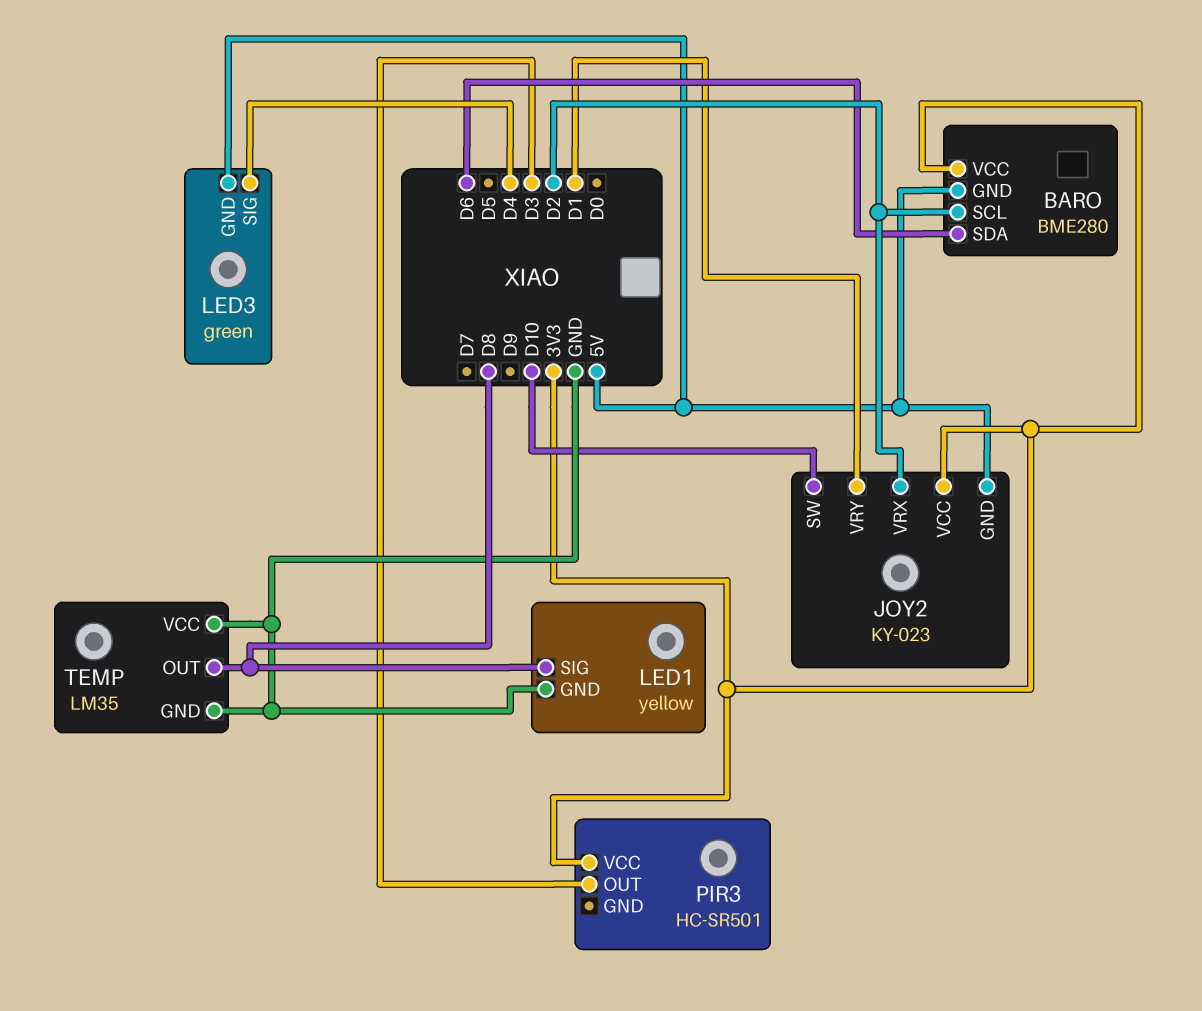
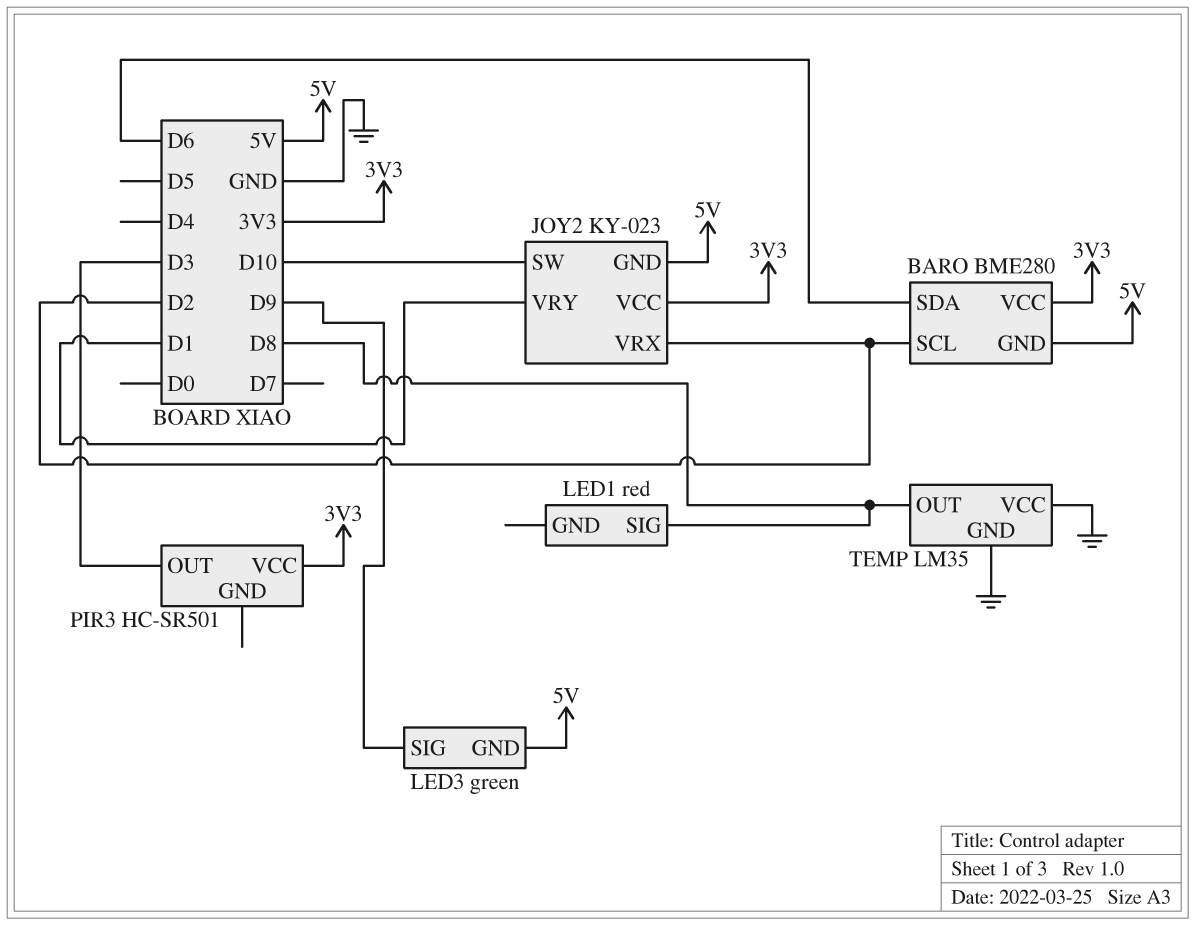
LED1: yellow -> red
LED1 pin GND: GND -> none
LED3 pin SIG: D4 -> D9

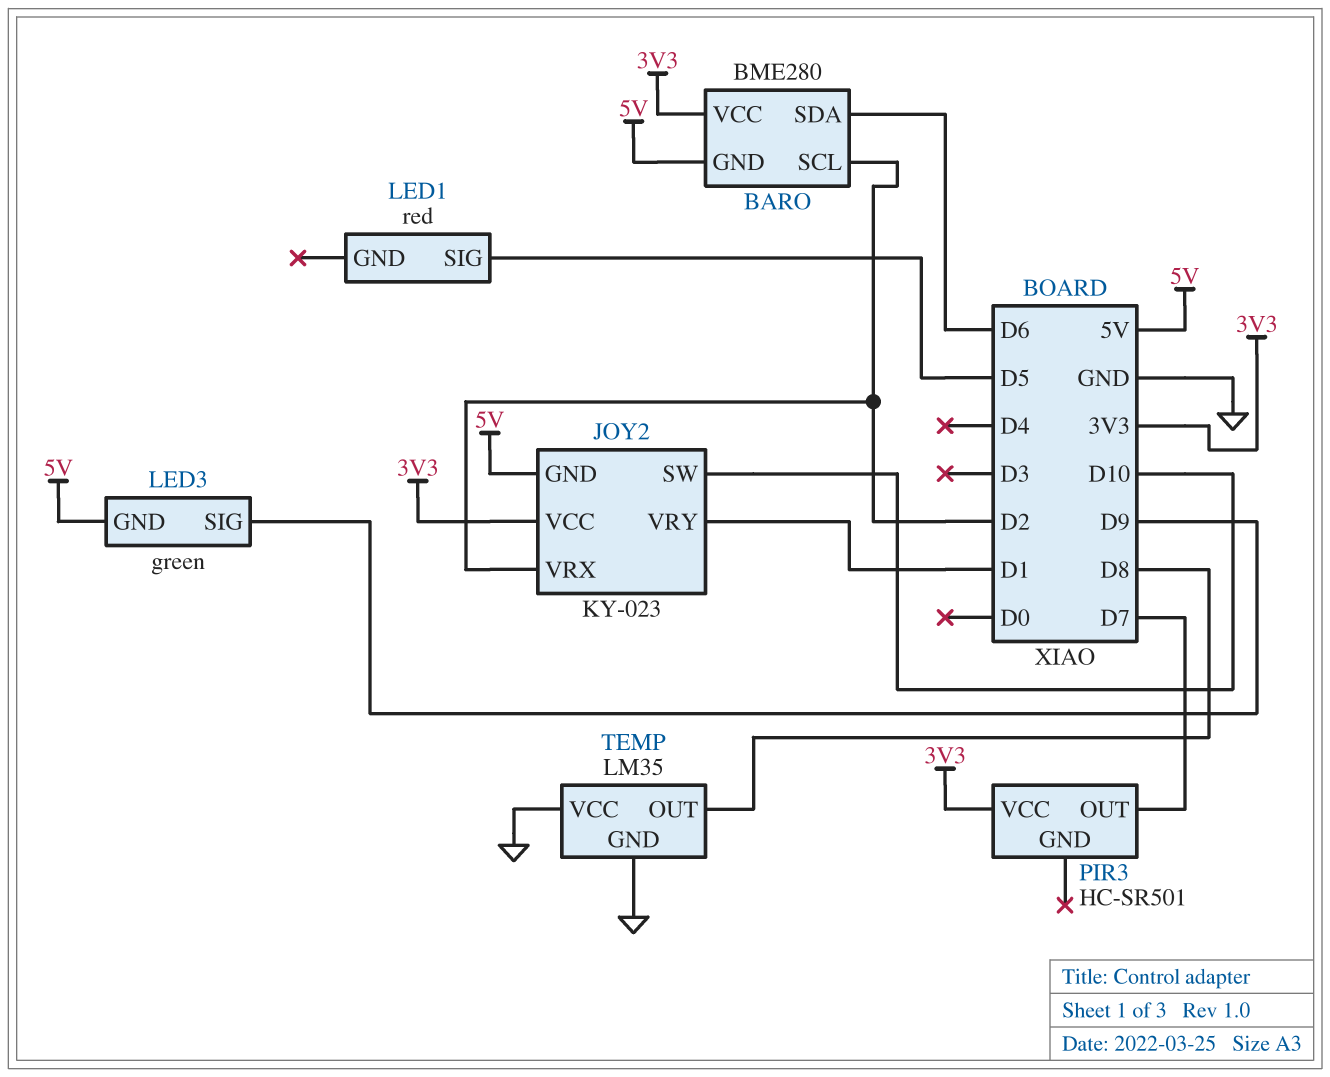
LED1 pin SIG: D8 -> D5
PIR3 pin OUT: D3 -> D7

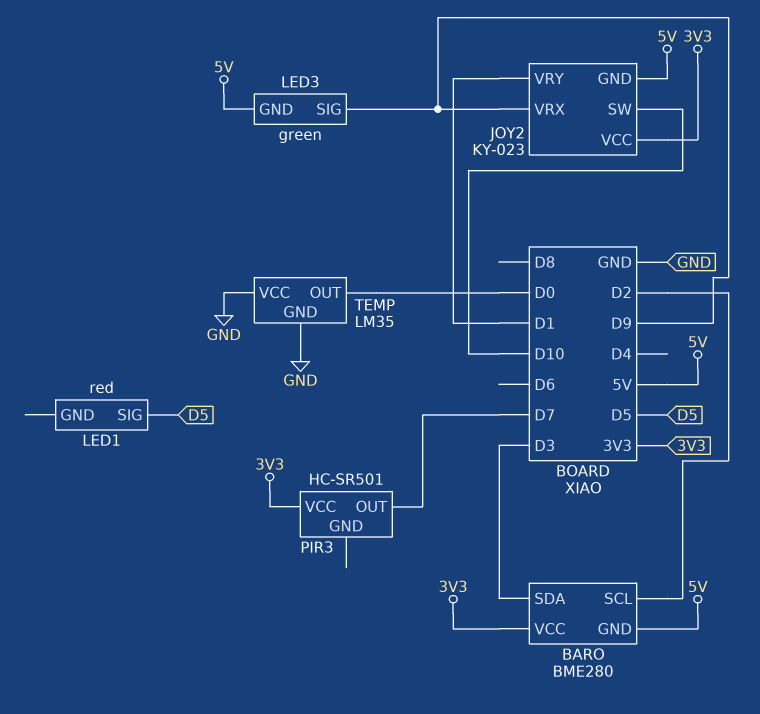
BARO pin SDA: D6 -> D3
JOY2 pin VRX: D2 -> D9
TEMP pin OUT: D8 -> D0

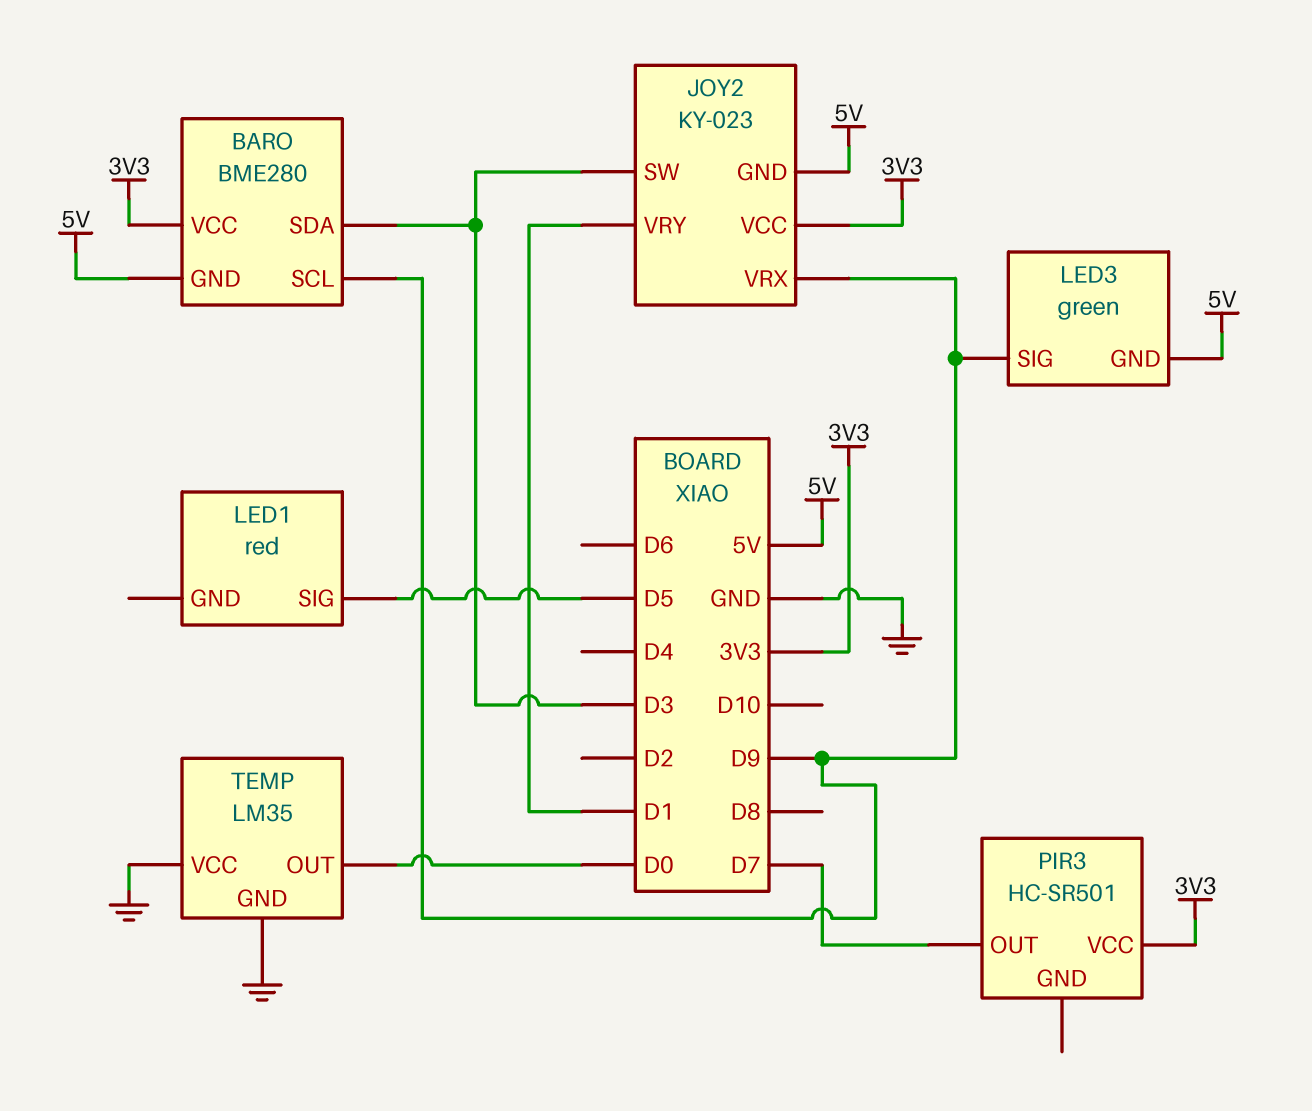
BARO pin SCL: D2 -> D9
JOY2 pin SW: D10 -> D3

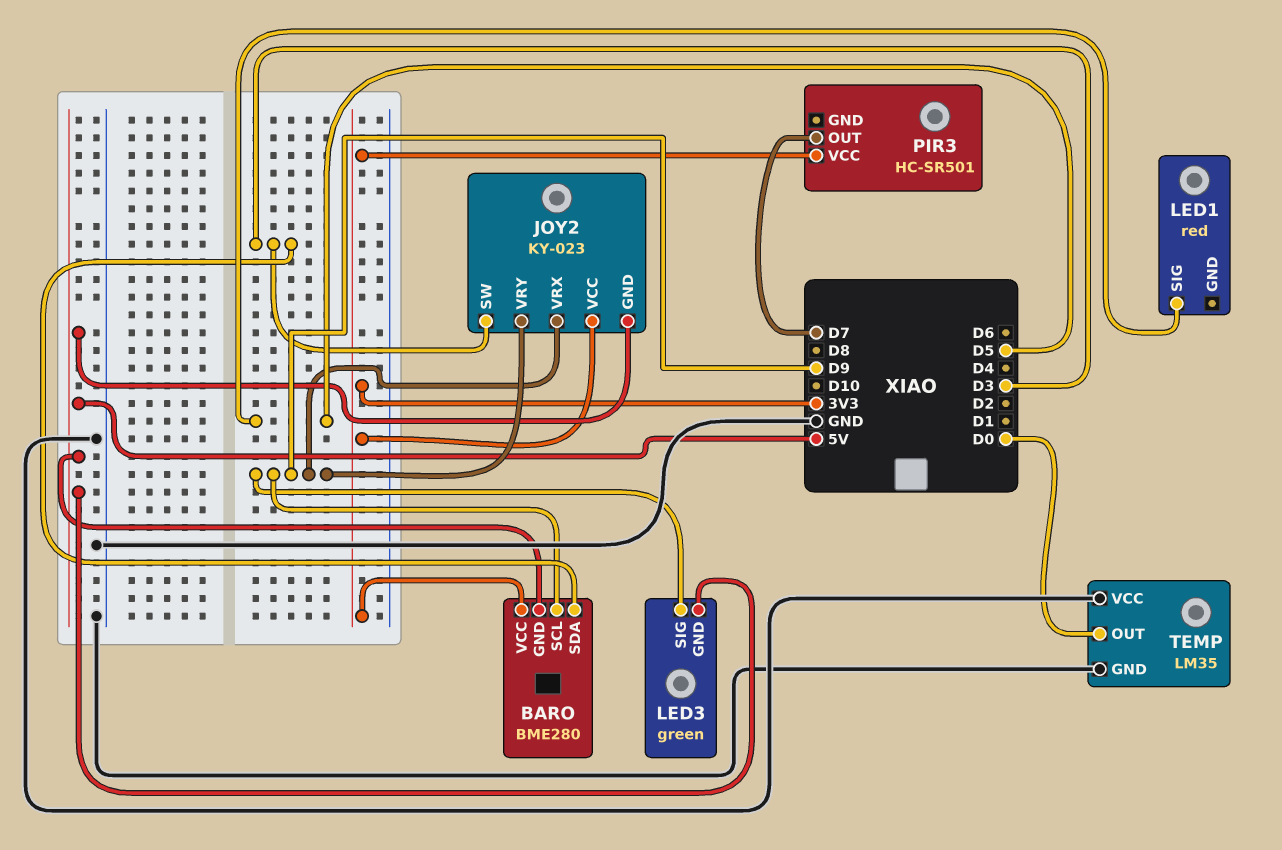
JOY2 pin VRY: D1 -> D9

